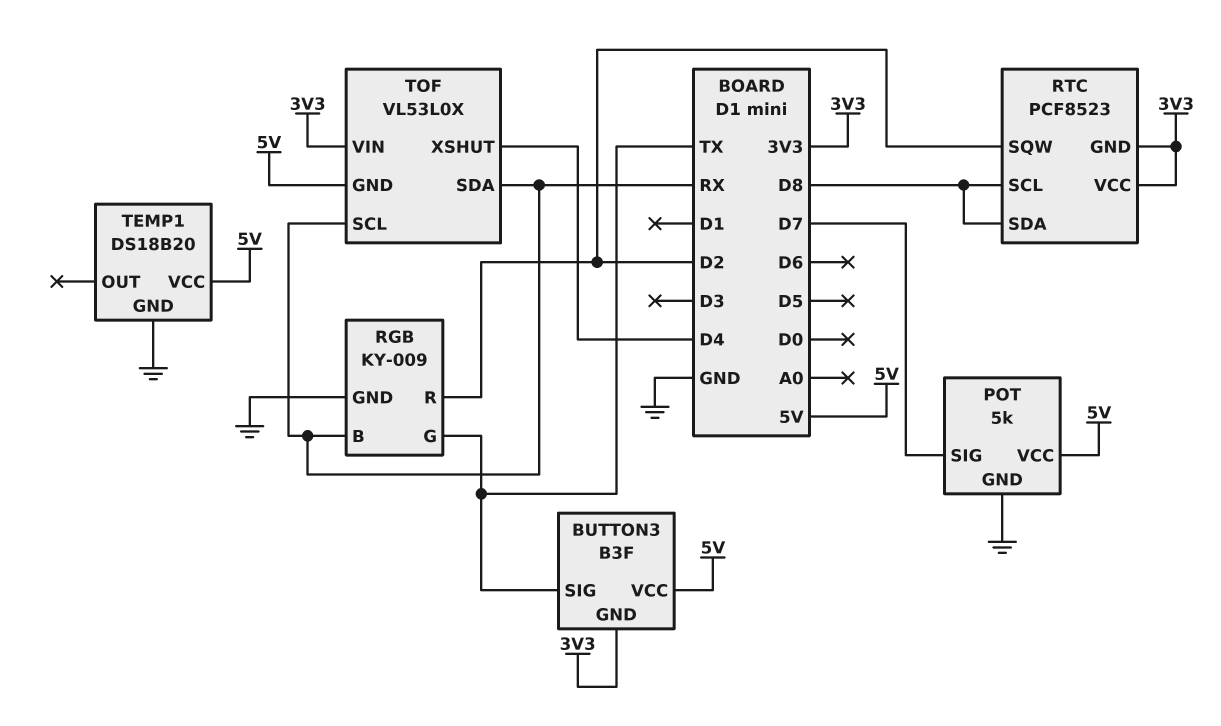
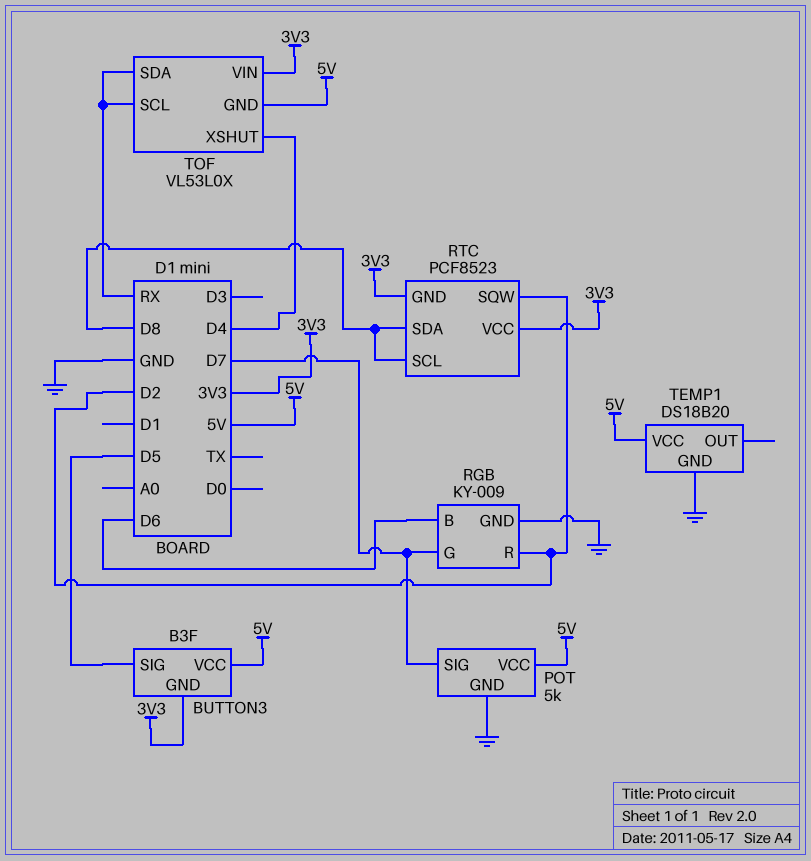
BUTTON3 pin SIG: TX -> D5
RGB pin B: RX -> D6
RGB pin G: TX -> D7

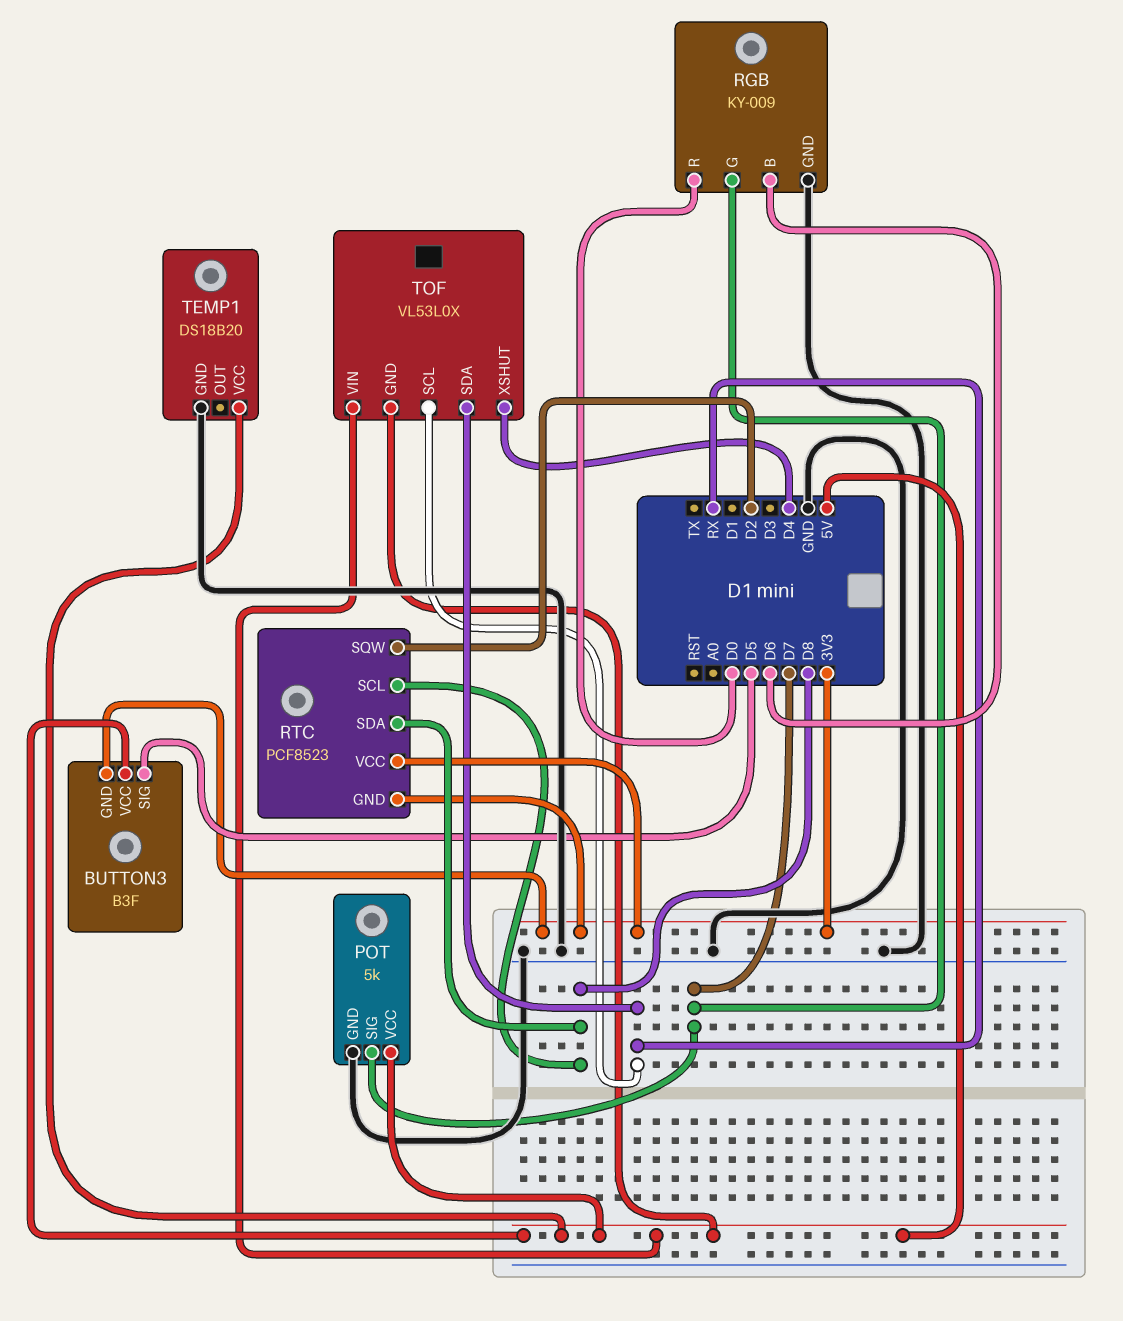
RGB pin R: D2 -> D0
TOF pin VIN: 3V3 -> 5V

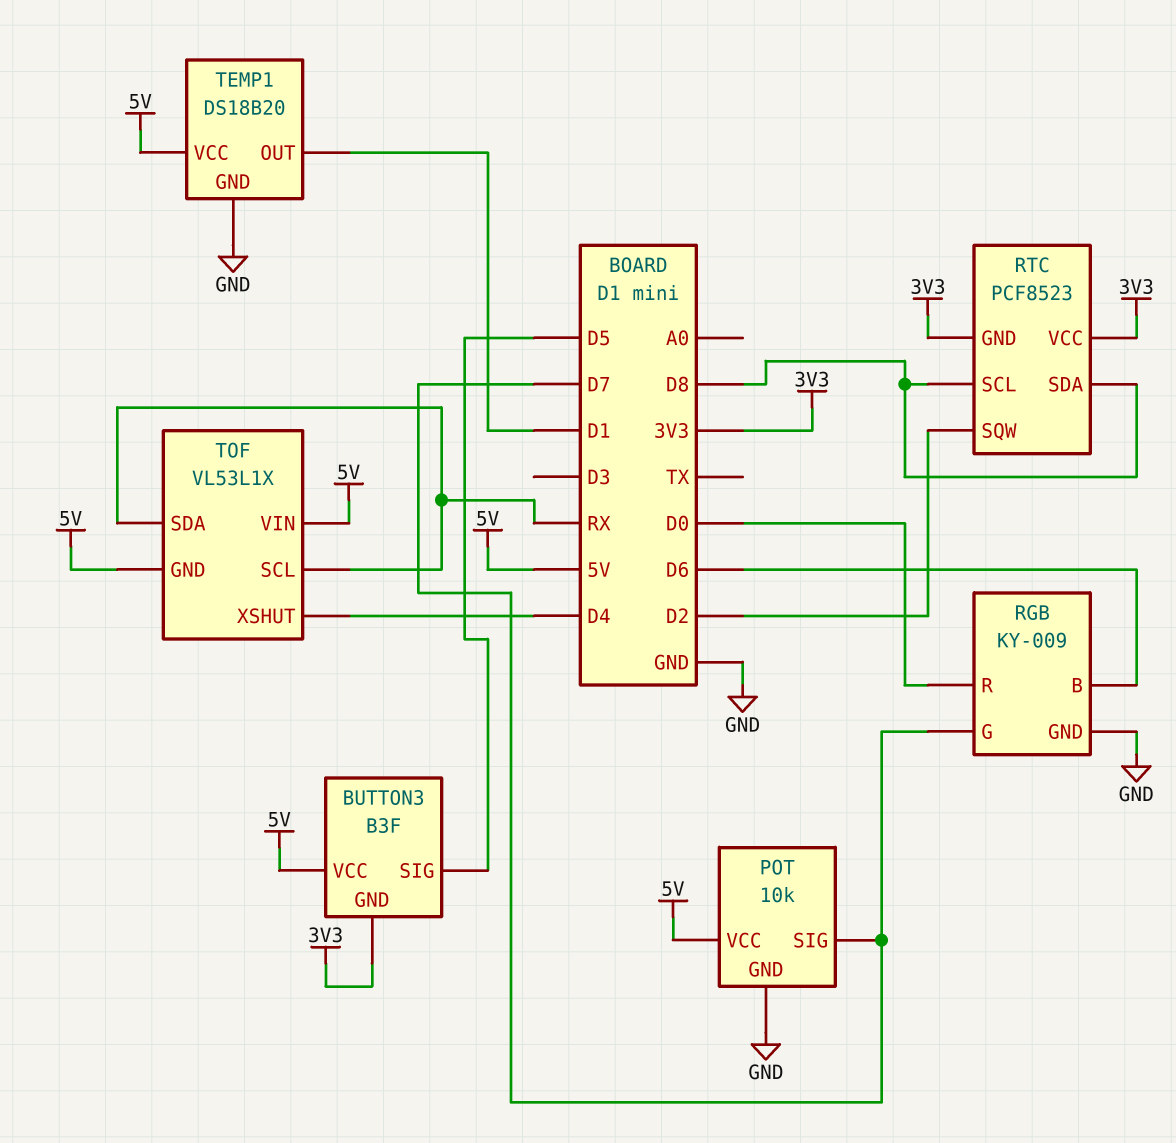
POT: 5k -> 10k
TEMP1 pin OUT: none -> D1
TOF: VL53L0X -> VL53L1X

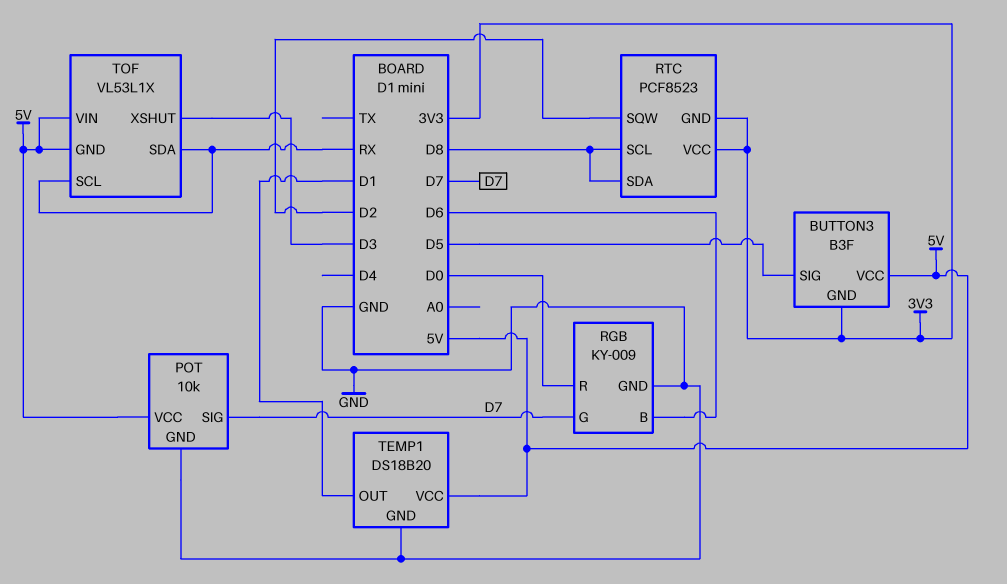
TOF pin XSHUT: D4 -> D3

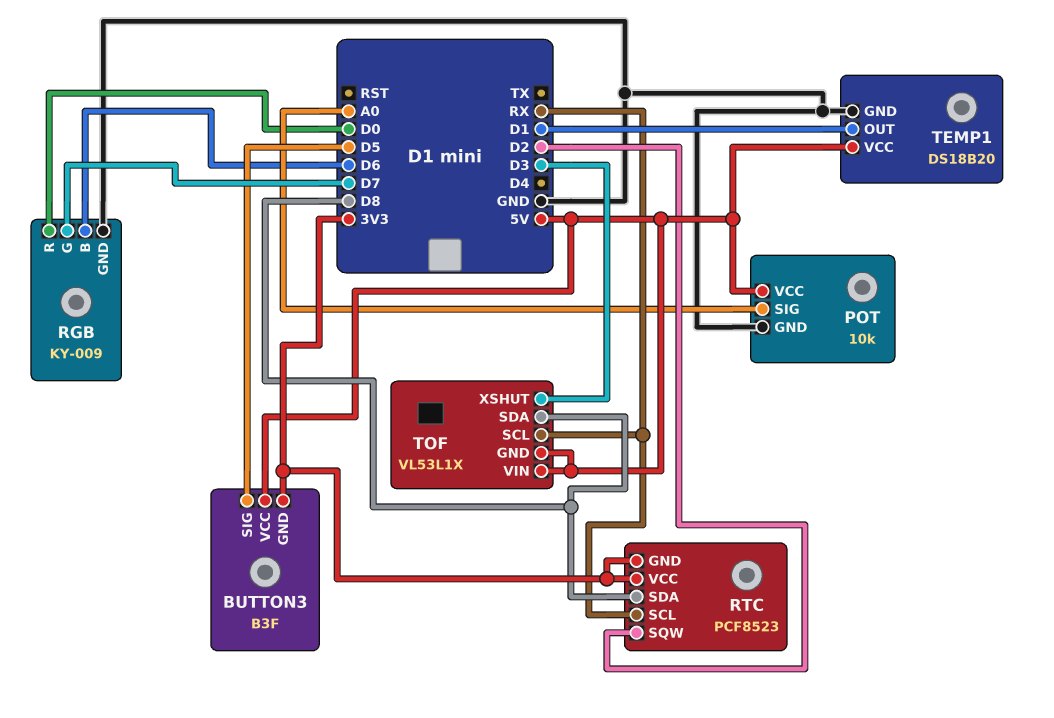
POT pin SIG: D7 -> A0
RTC pin SCL: D8 -> RX
TOF pin SDA: RX -> D8

